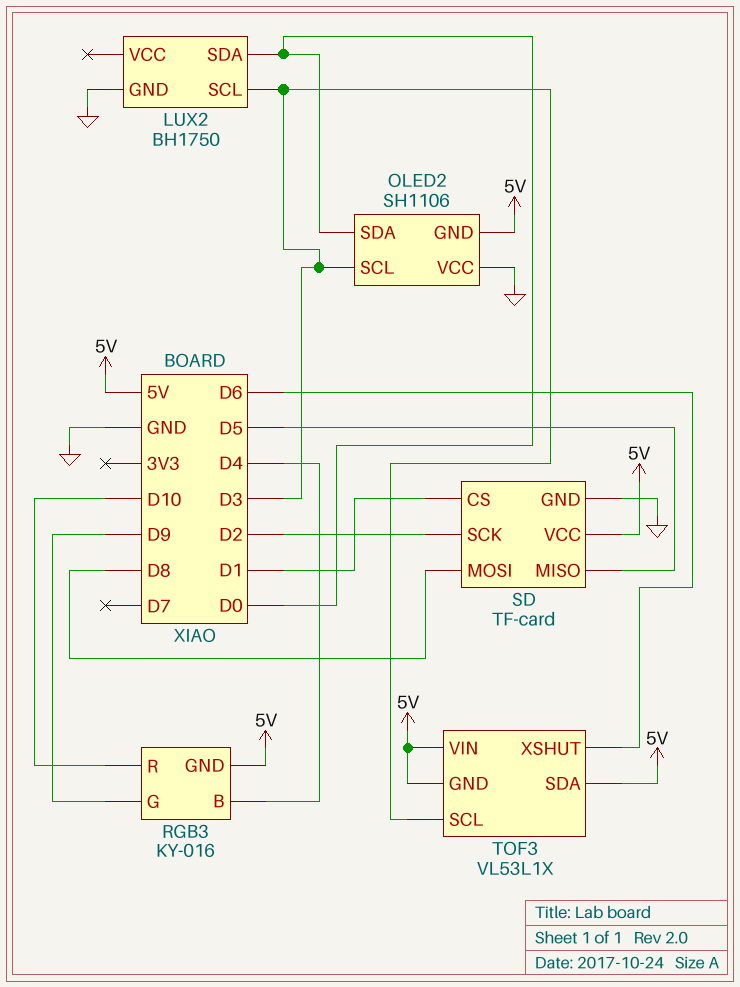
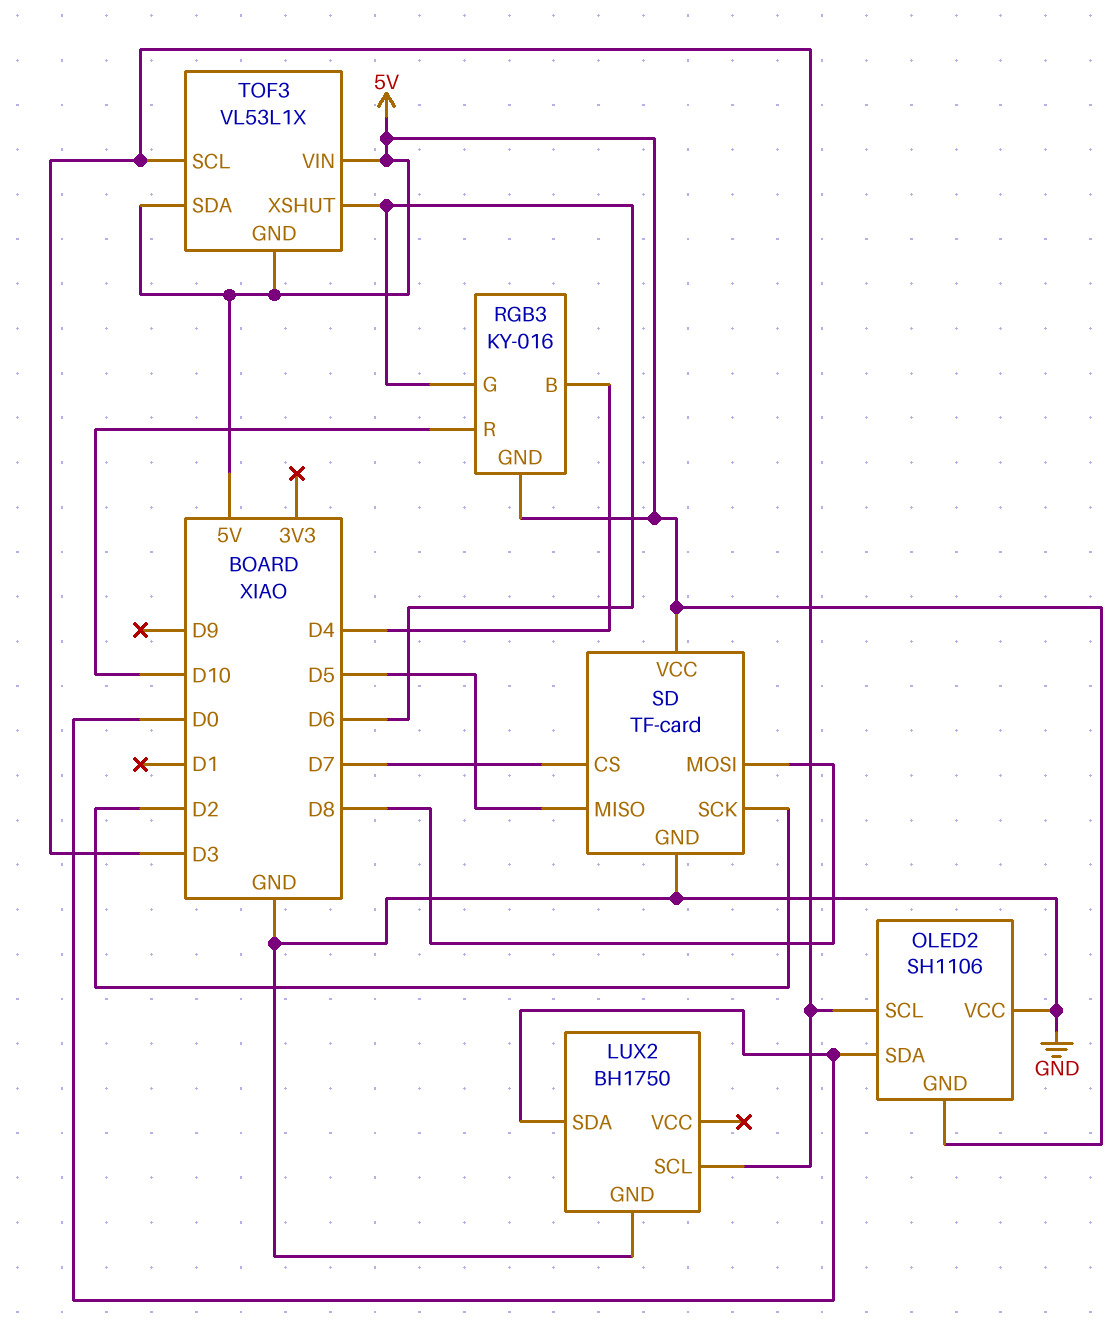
RGB3 pin G: D9 -> D6
SD pin CS: D1 -> D7

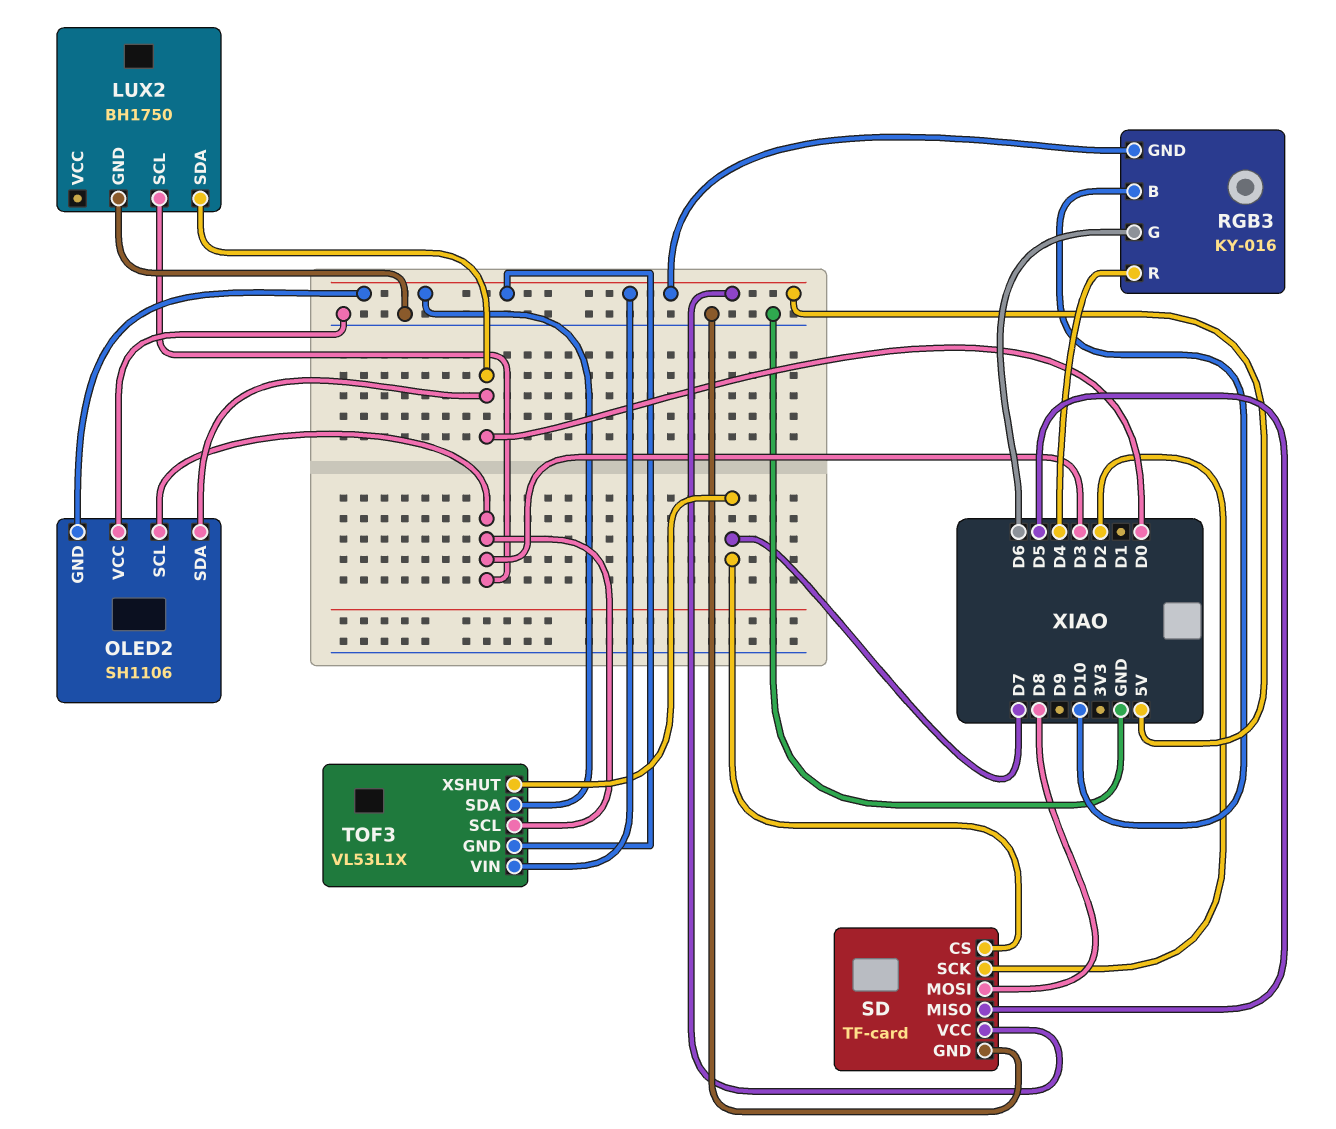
RGB3 pin B: D4 -> D10
RGB3 pin R: D10 -> D4
TOF3 pin XSHUT: D6 -> D7

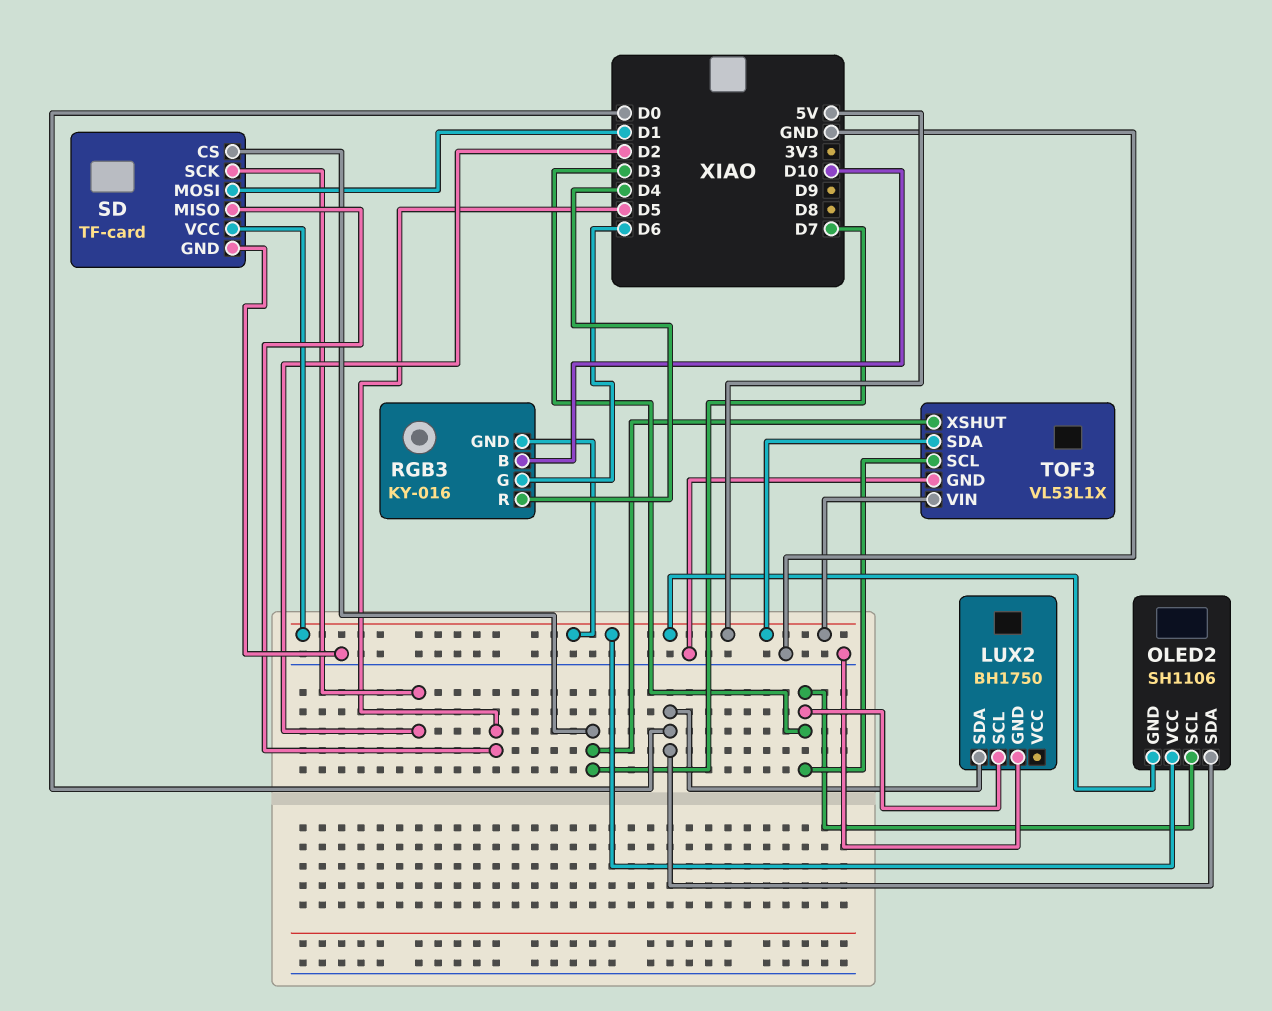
OLED2 pin VCC: GND -> 5V
SD pin MOSI: D8 -> D1
TOF3 pin GND: 5V -> GND

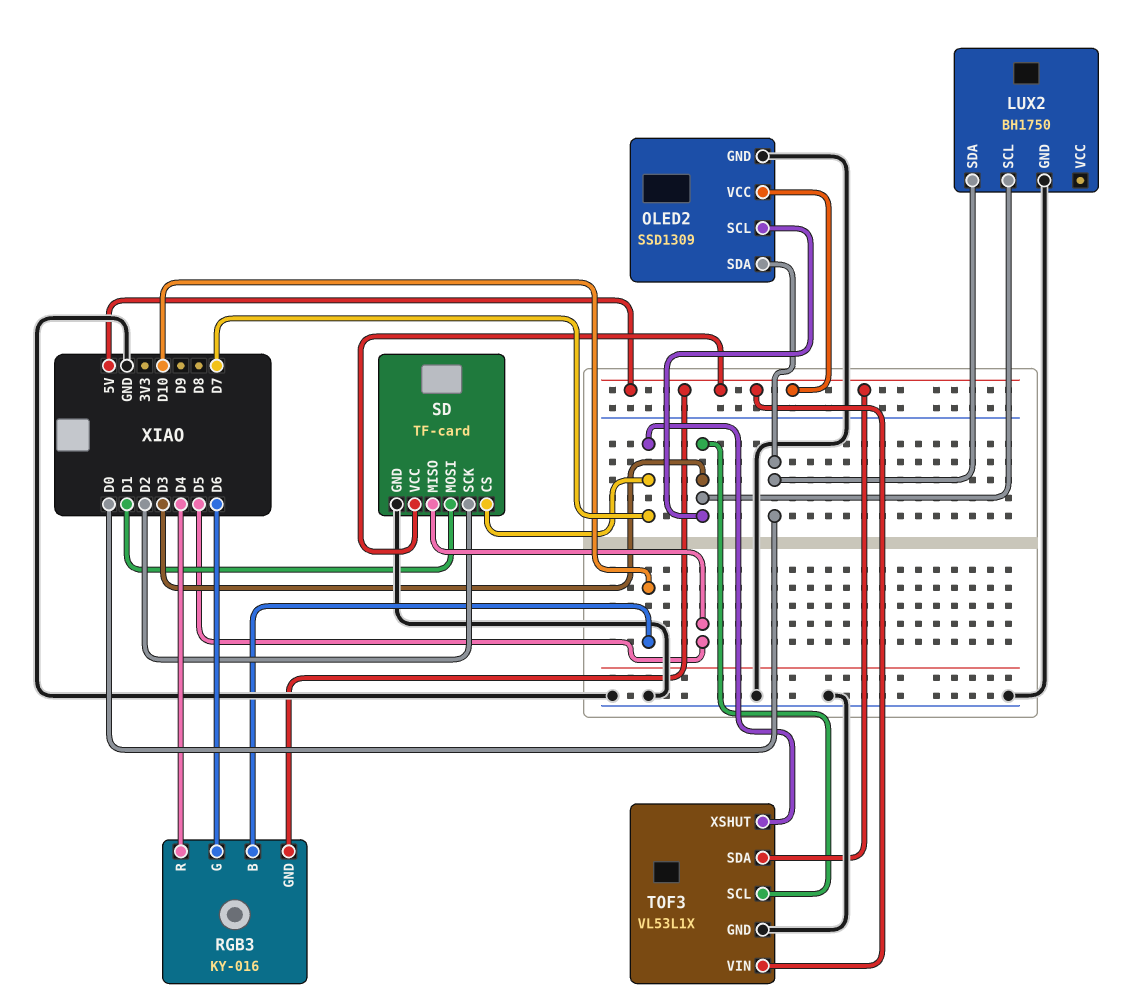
OLED2: SH1106 -> SSD1309
OLED2 pin GND: 5V -> GND

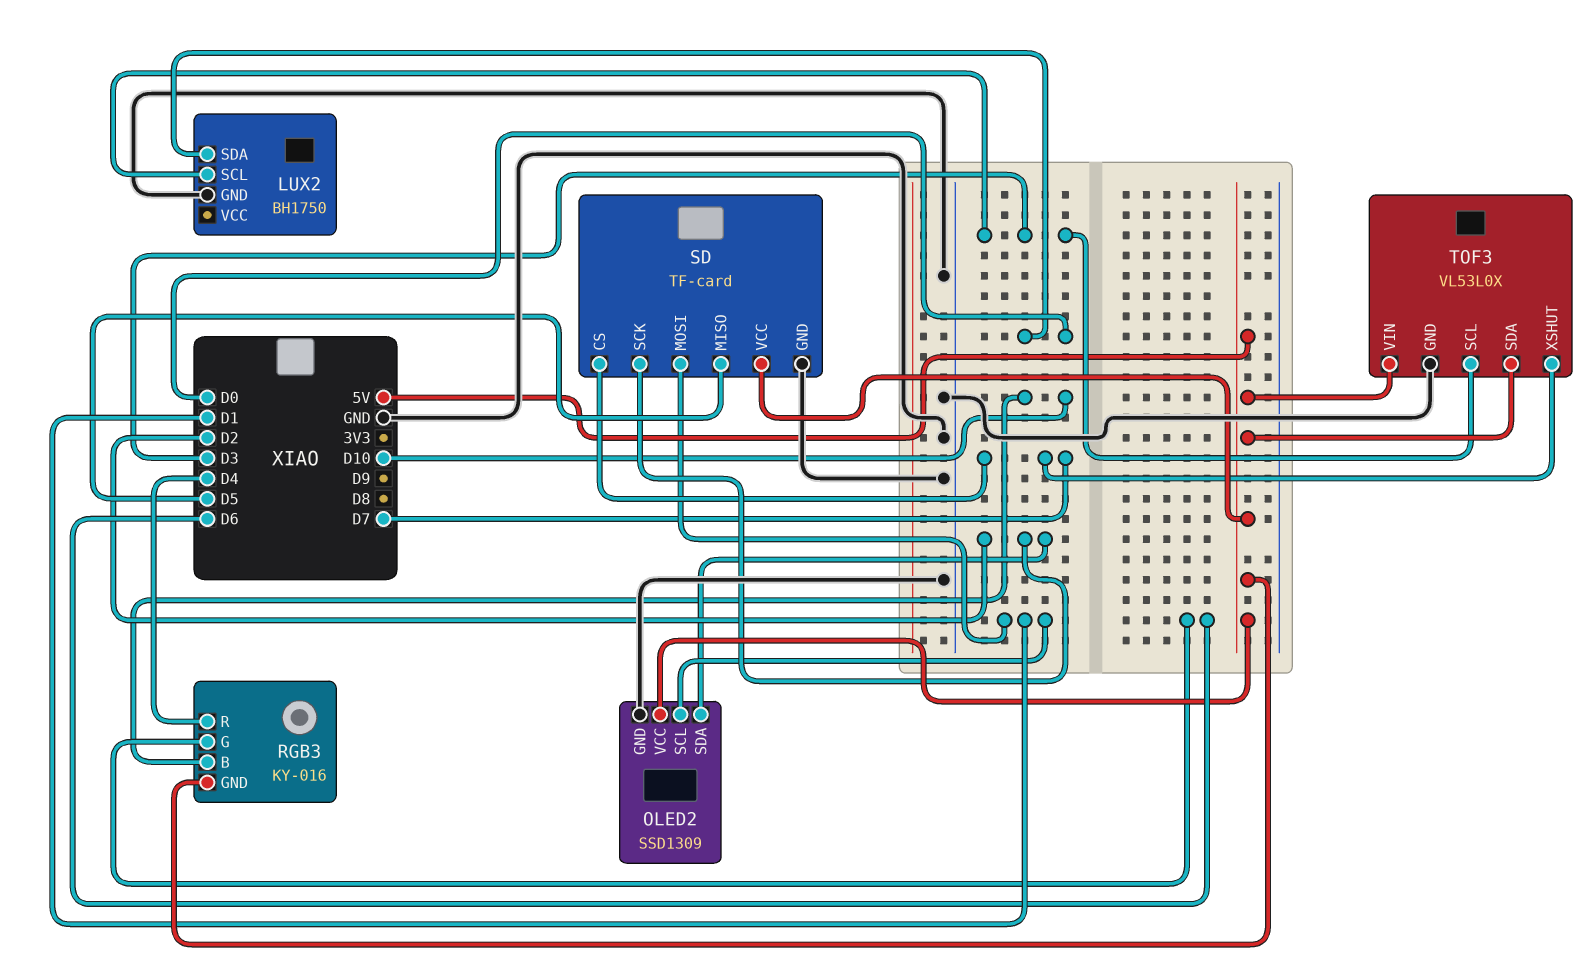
OLED2 pin SCL: D3 -> D1
OLED2 pin SDA: D0 -> D2
TOF3: VL53L1X -> VL53L0X

